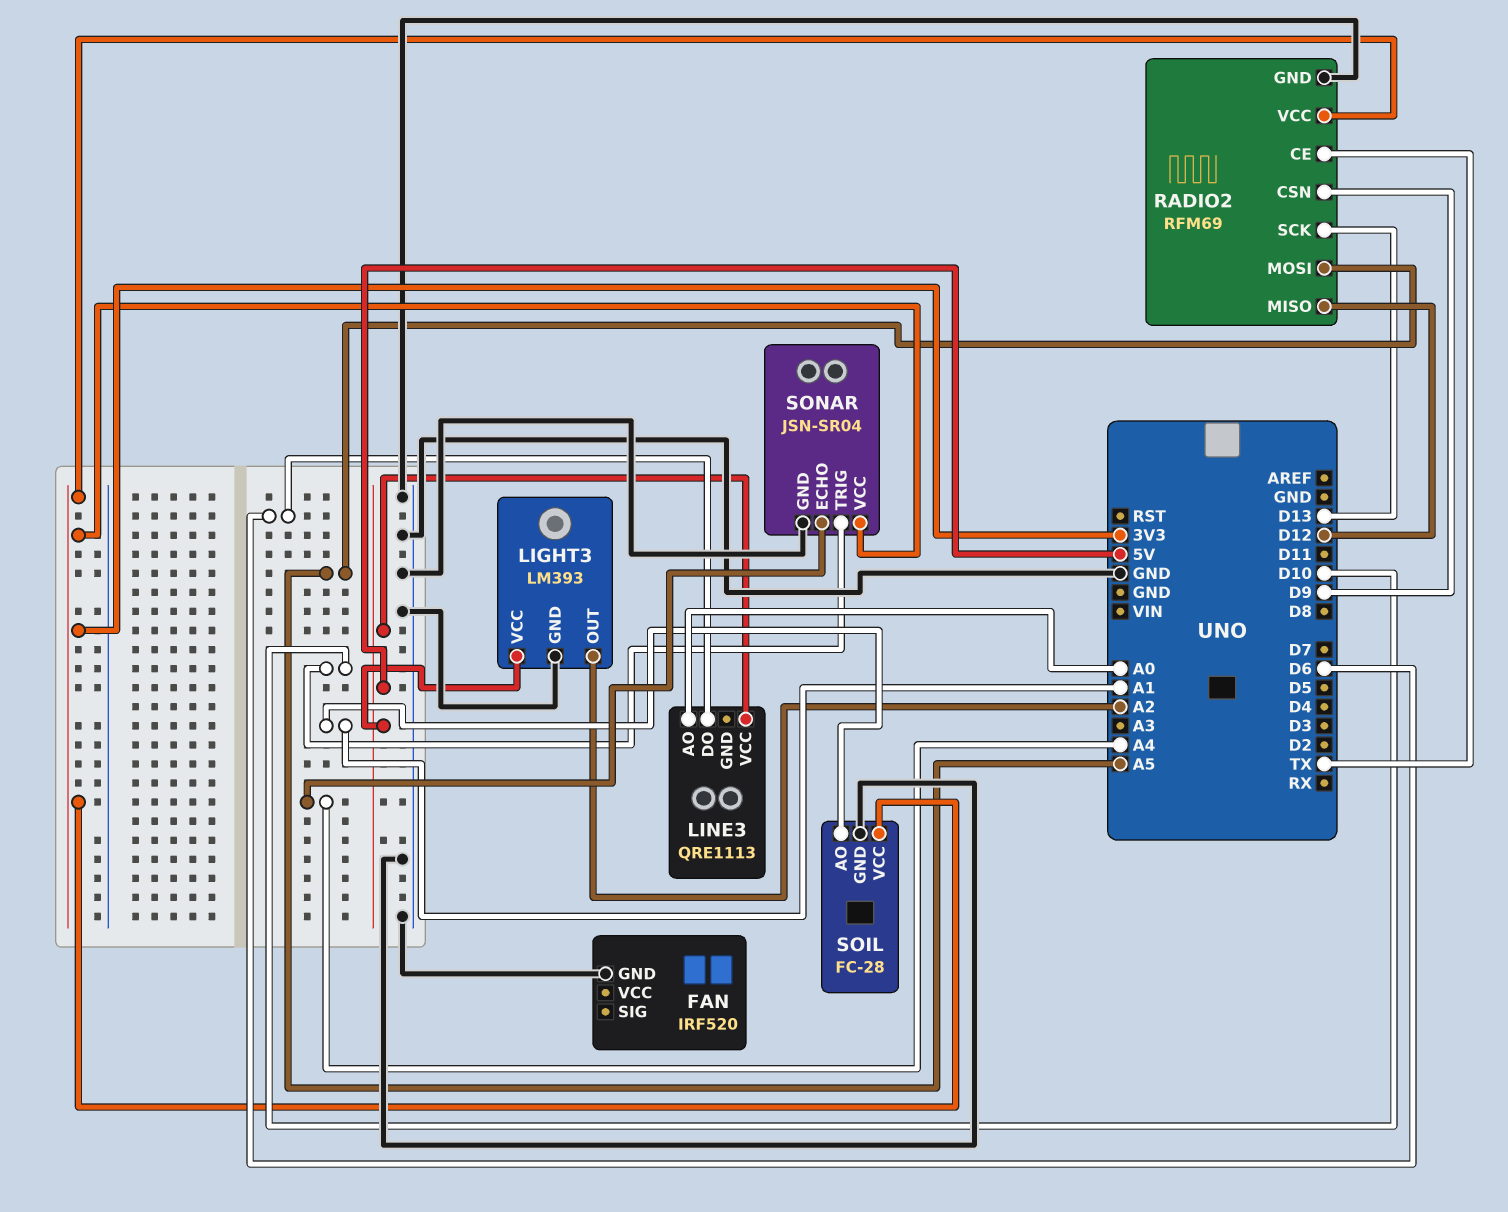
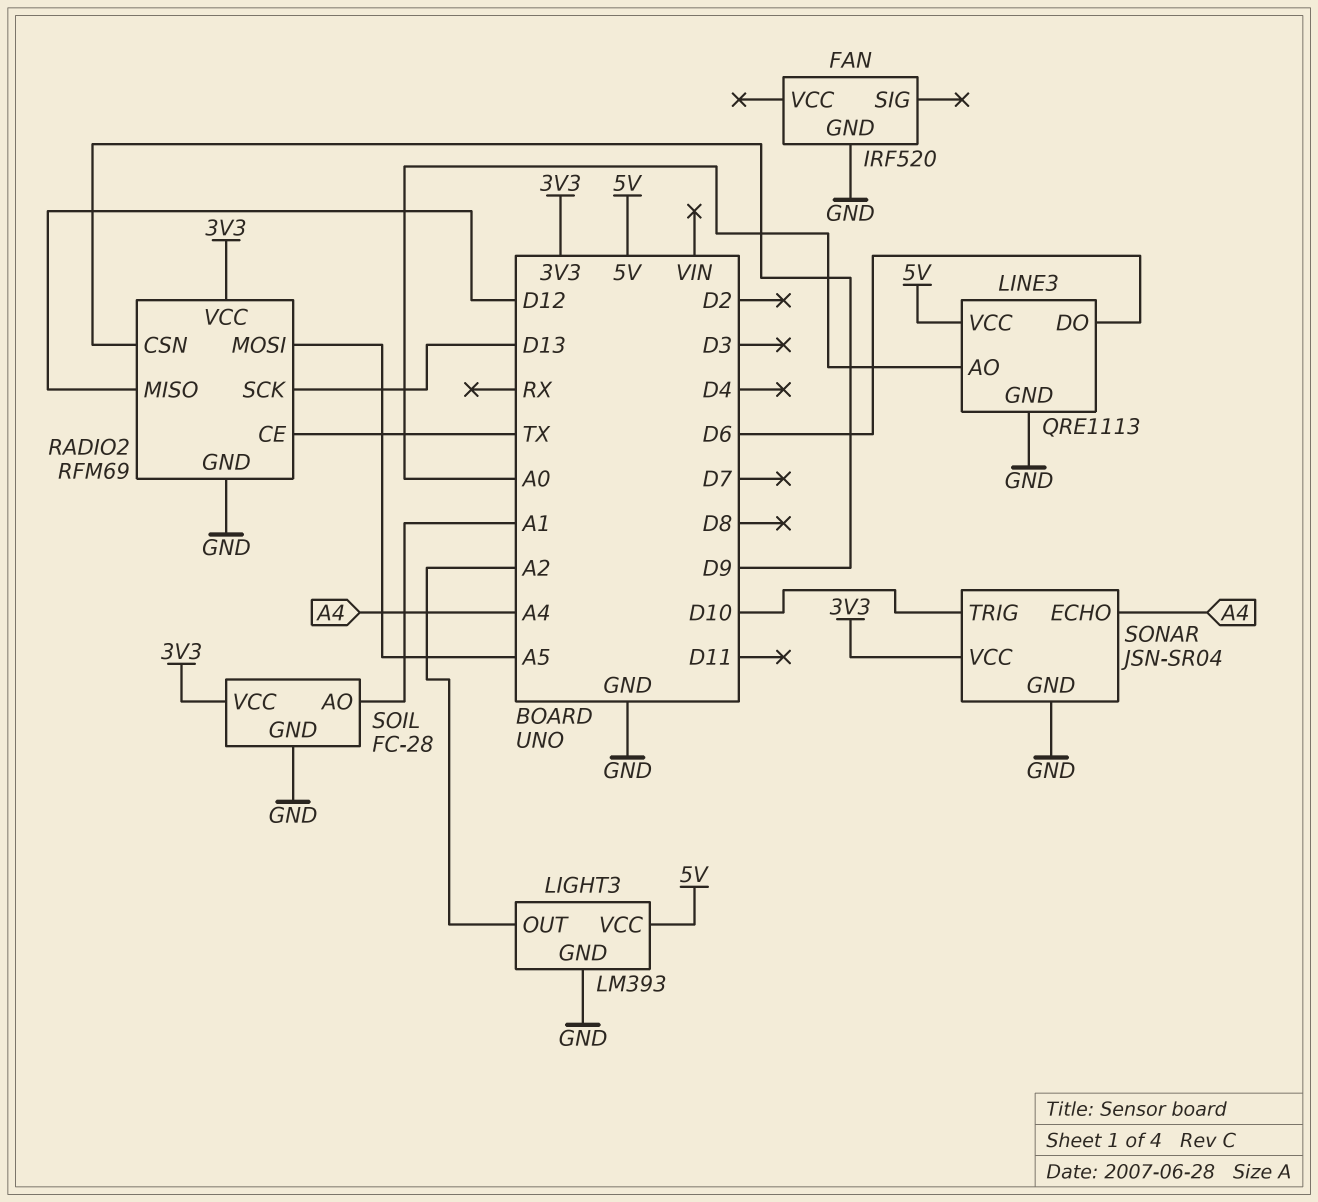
LINE3 pin GND: none -> GND

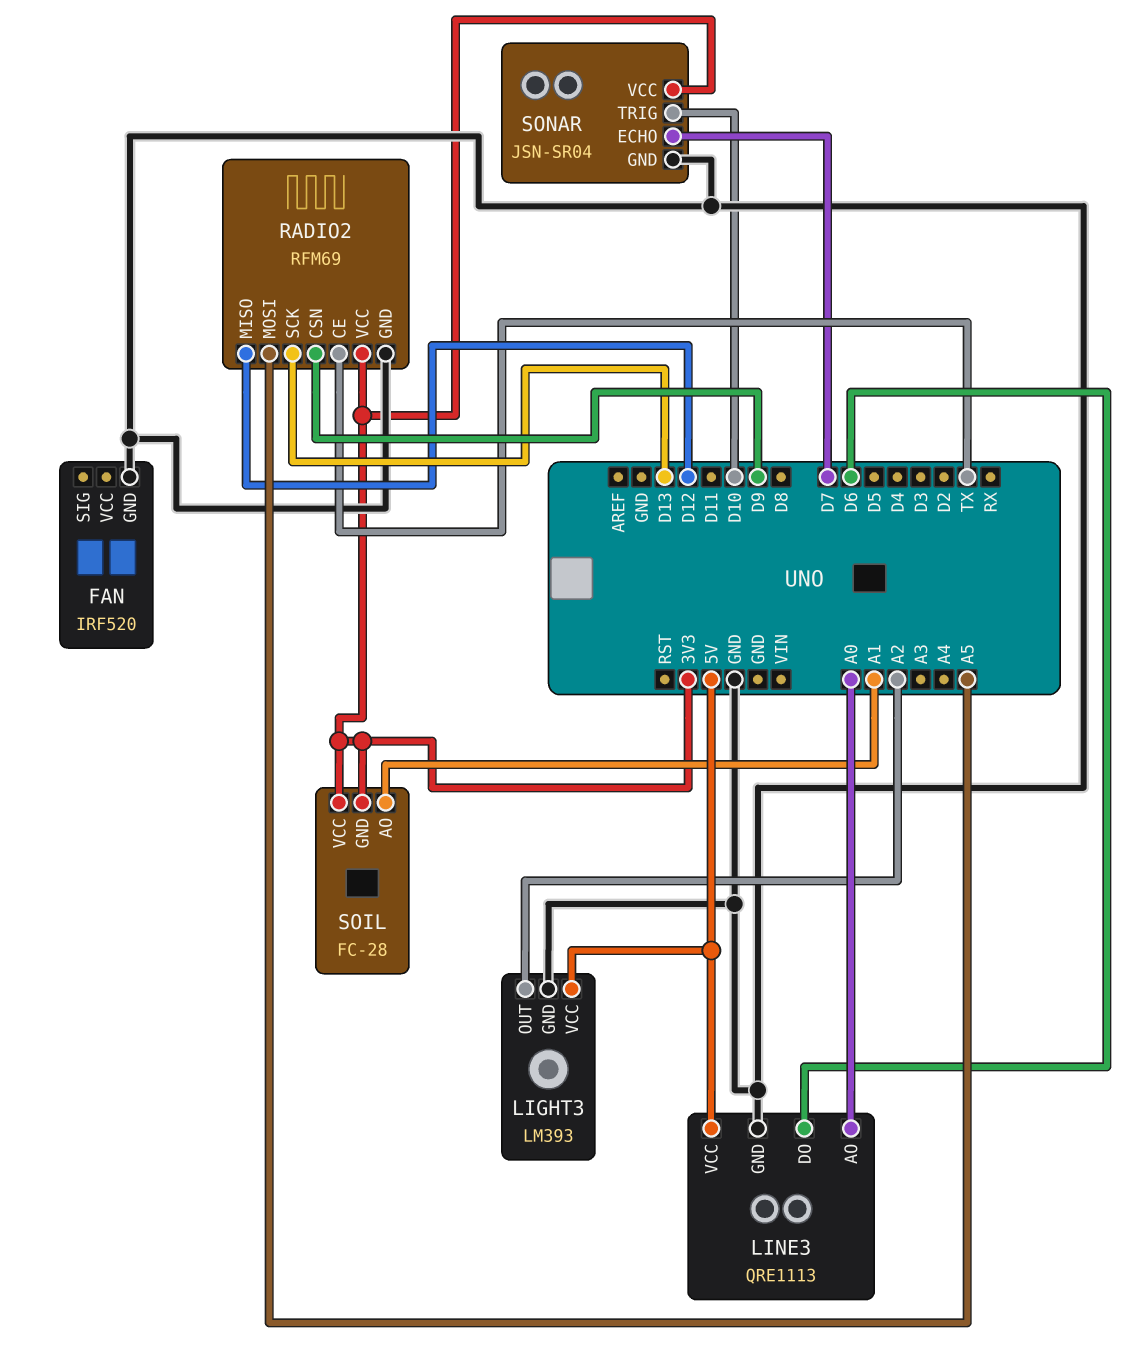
SOIL pin GND: GND -> 3V3
SONAR pin ECHO: A4 -> D7

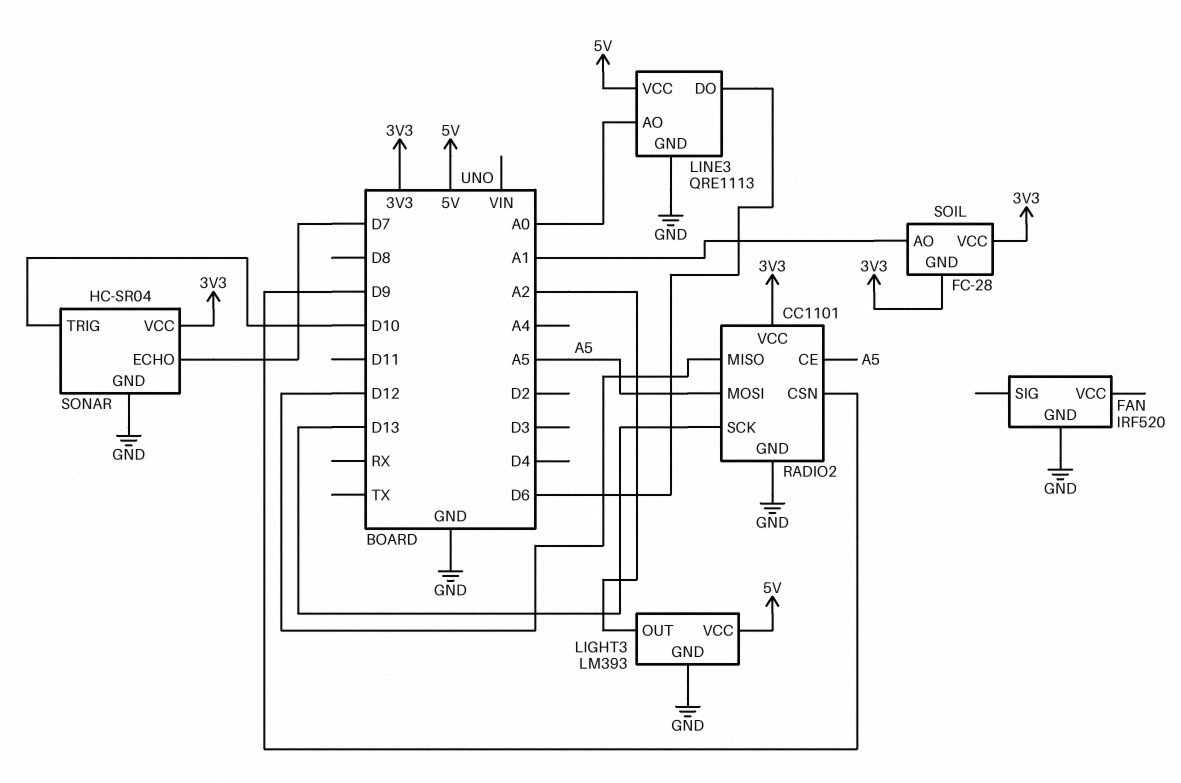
RADIO2: RFM69 -> CC1101
RADIO2 pin CE: TX -> A5
SONAR: JSN-SR04 -> HC-SR04

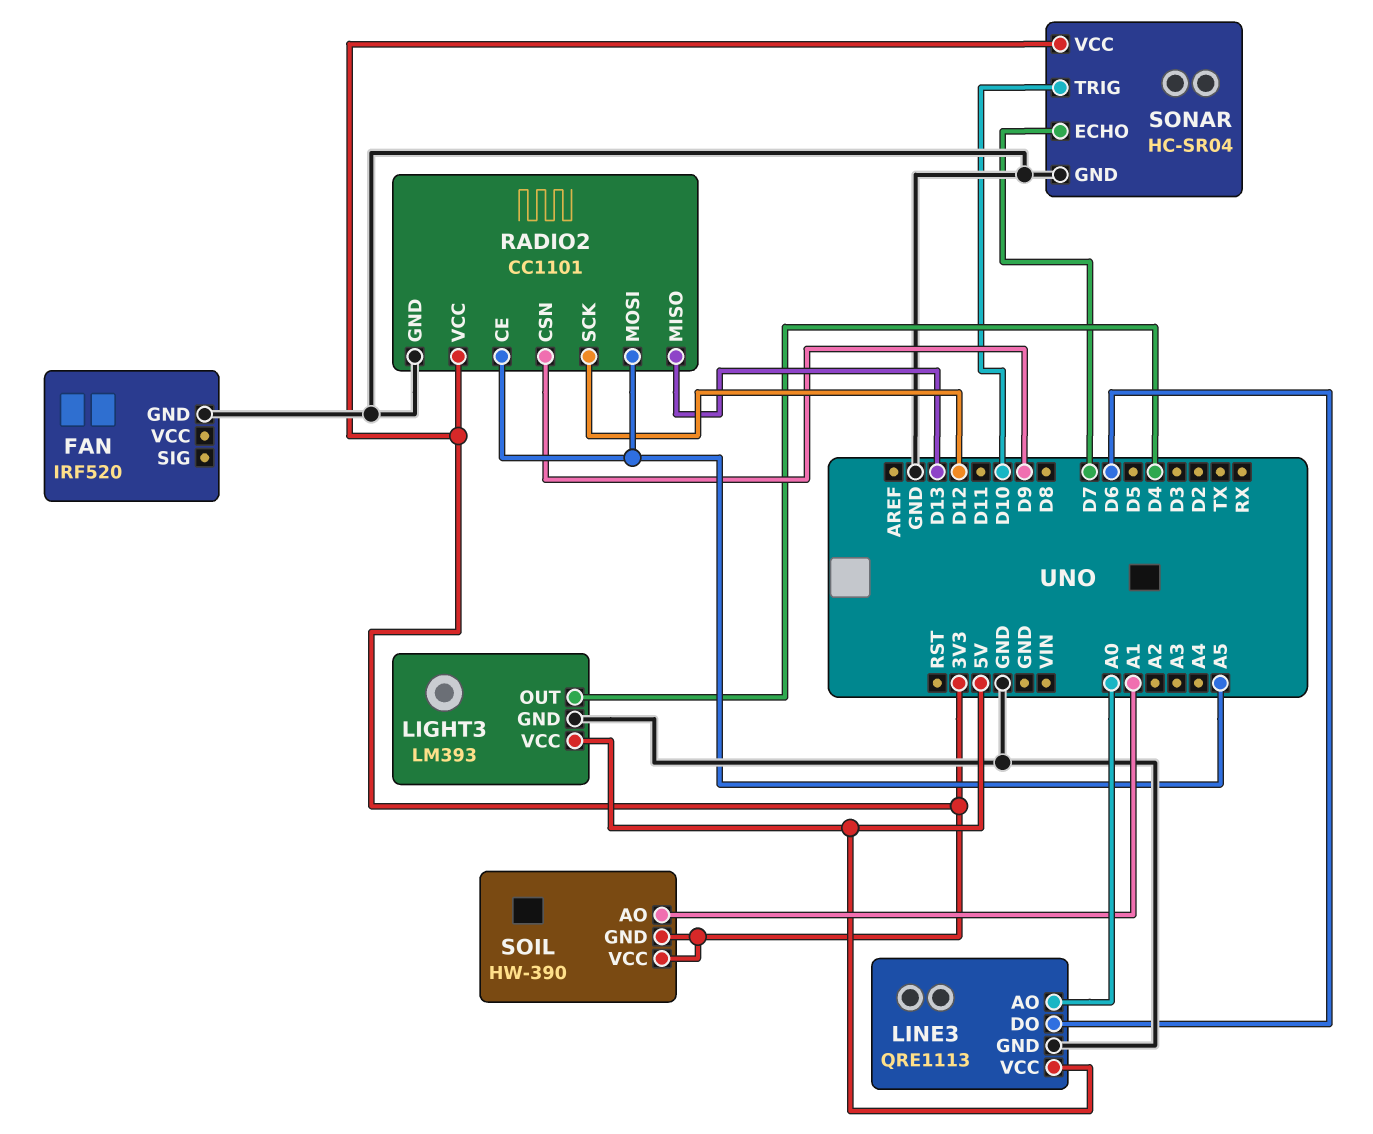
LIGHT3 pin OUT: A2 -> D4
RADIO2 pin MISO: D12 -> D13
RADIO2 pin SCK: D13 -> D12
SOIL: FC-28 -> HW-390

